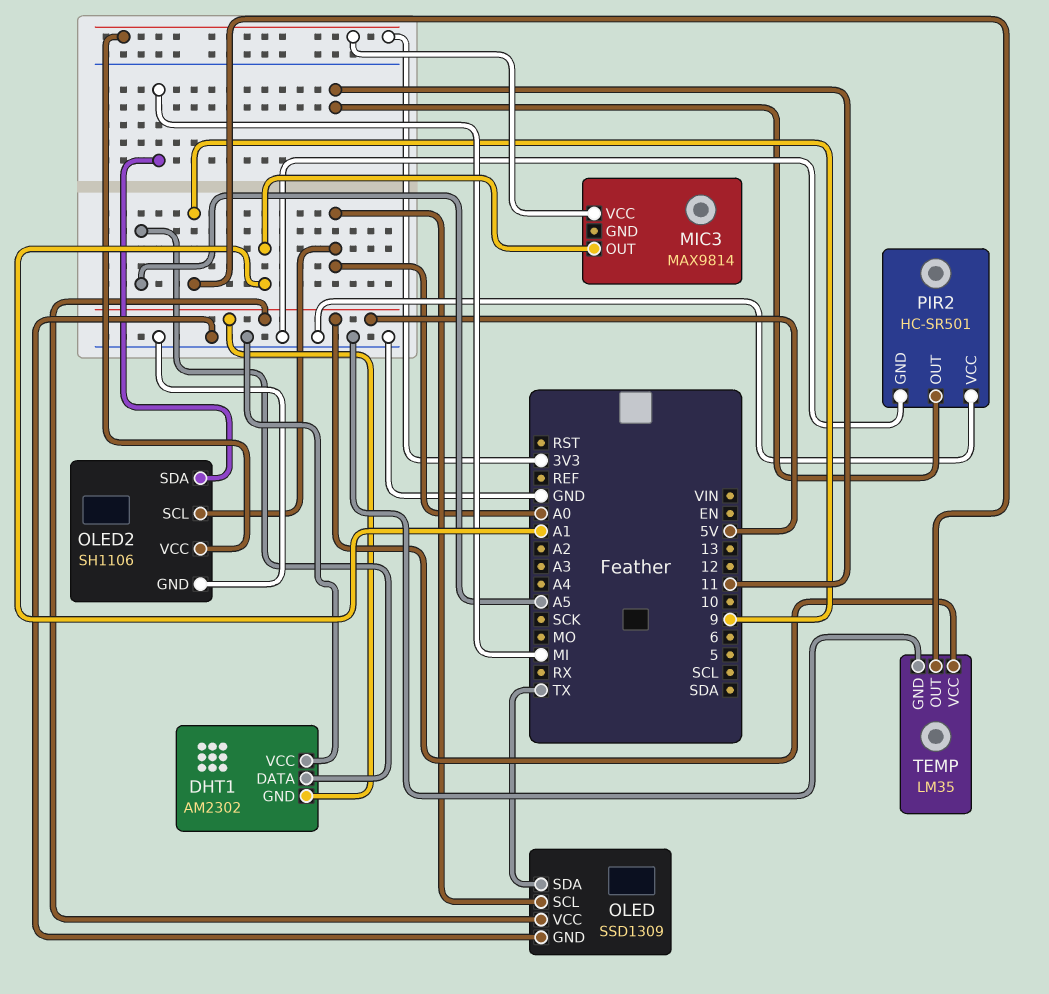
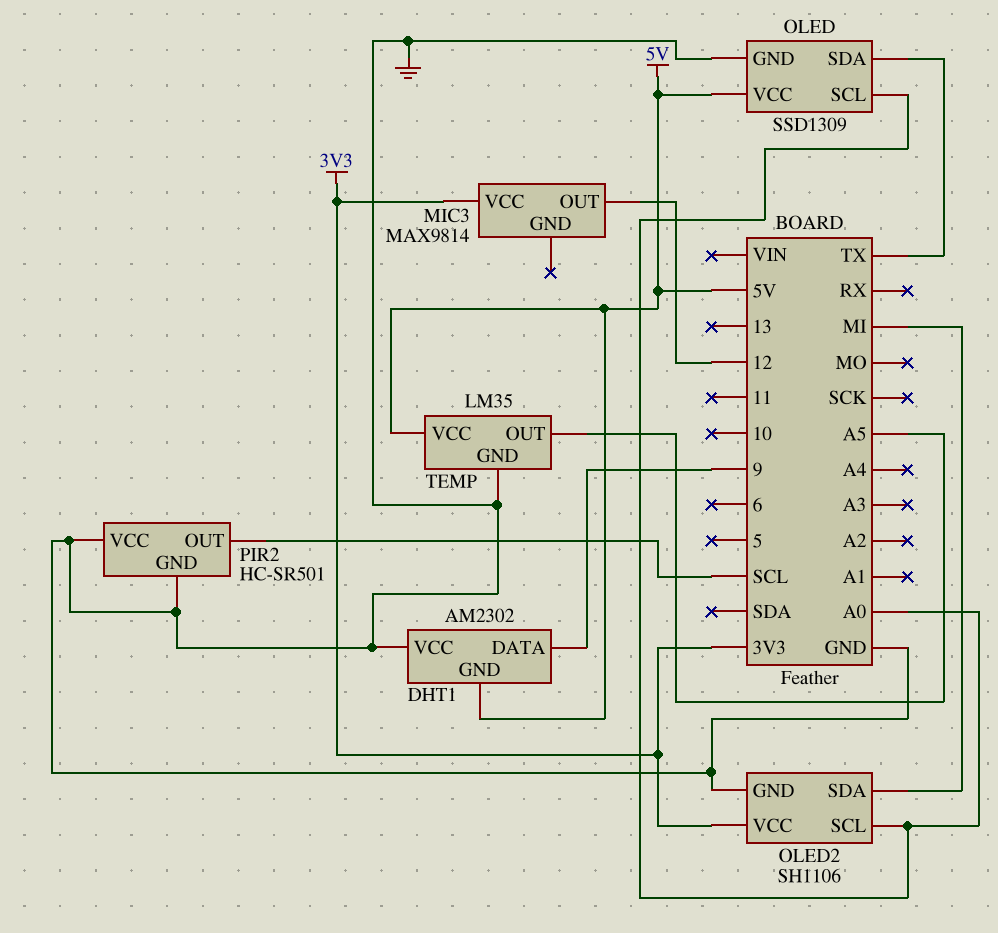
DHT1 pin DATA: A5 -> 9
MIC3 pin OUT: A1 -> 12
PIR2 pin OUT: 11 -> SCL
TEMP pin OUT: 9 -> A5

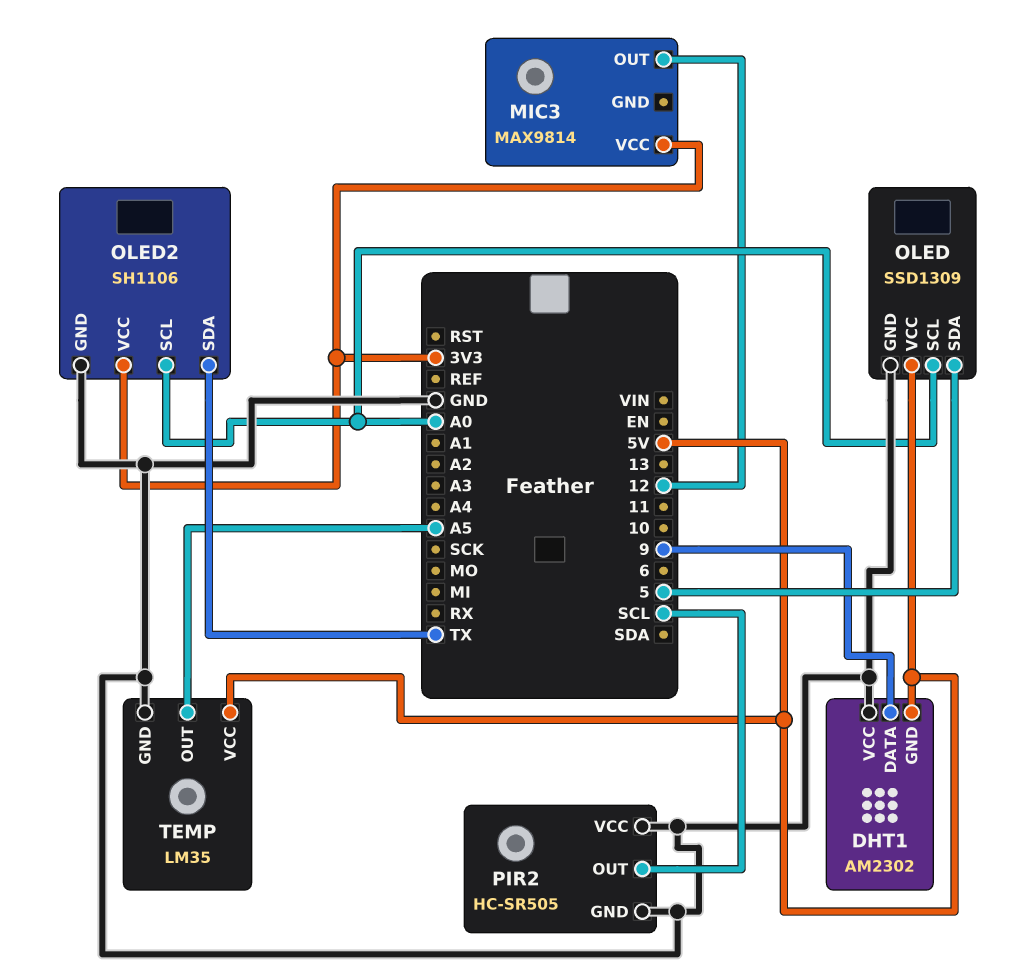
OLED pin SDA: TX -> 5
OLED2 pin SDA: MI -> TX
PIR2: HC-SR501 -> HC-SR505

